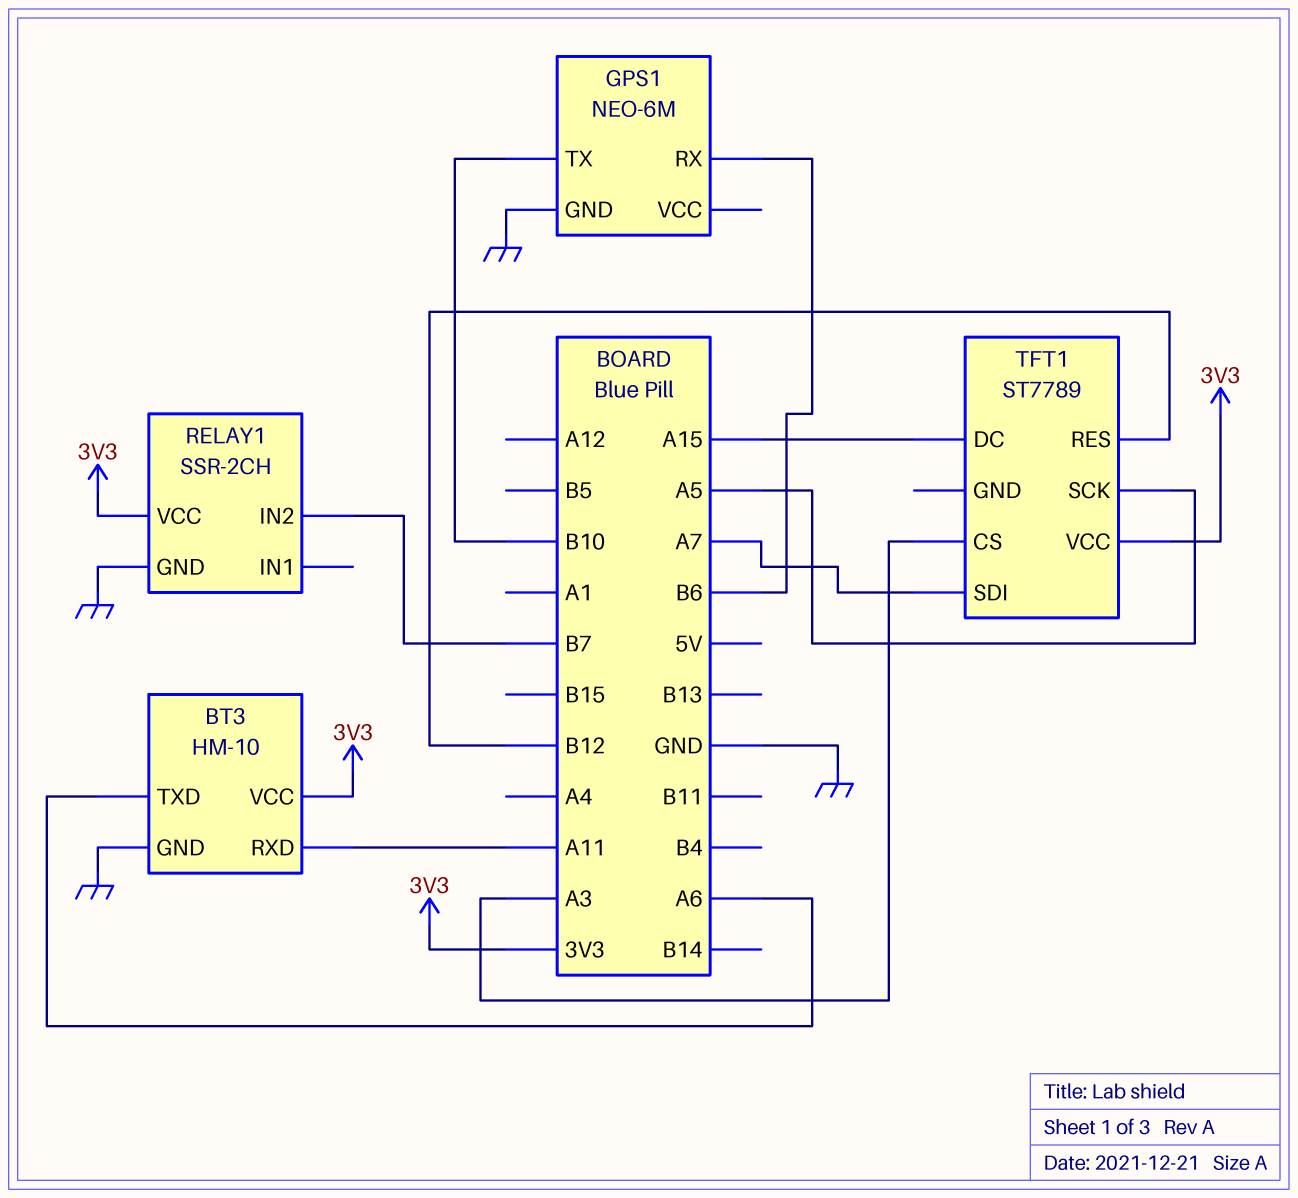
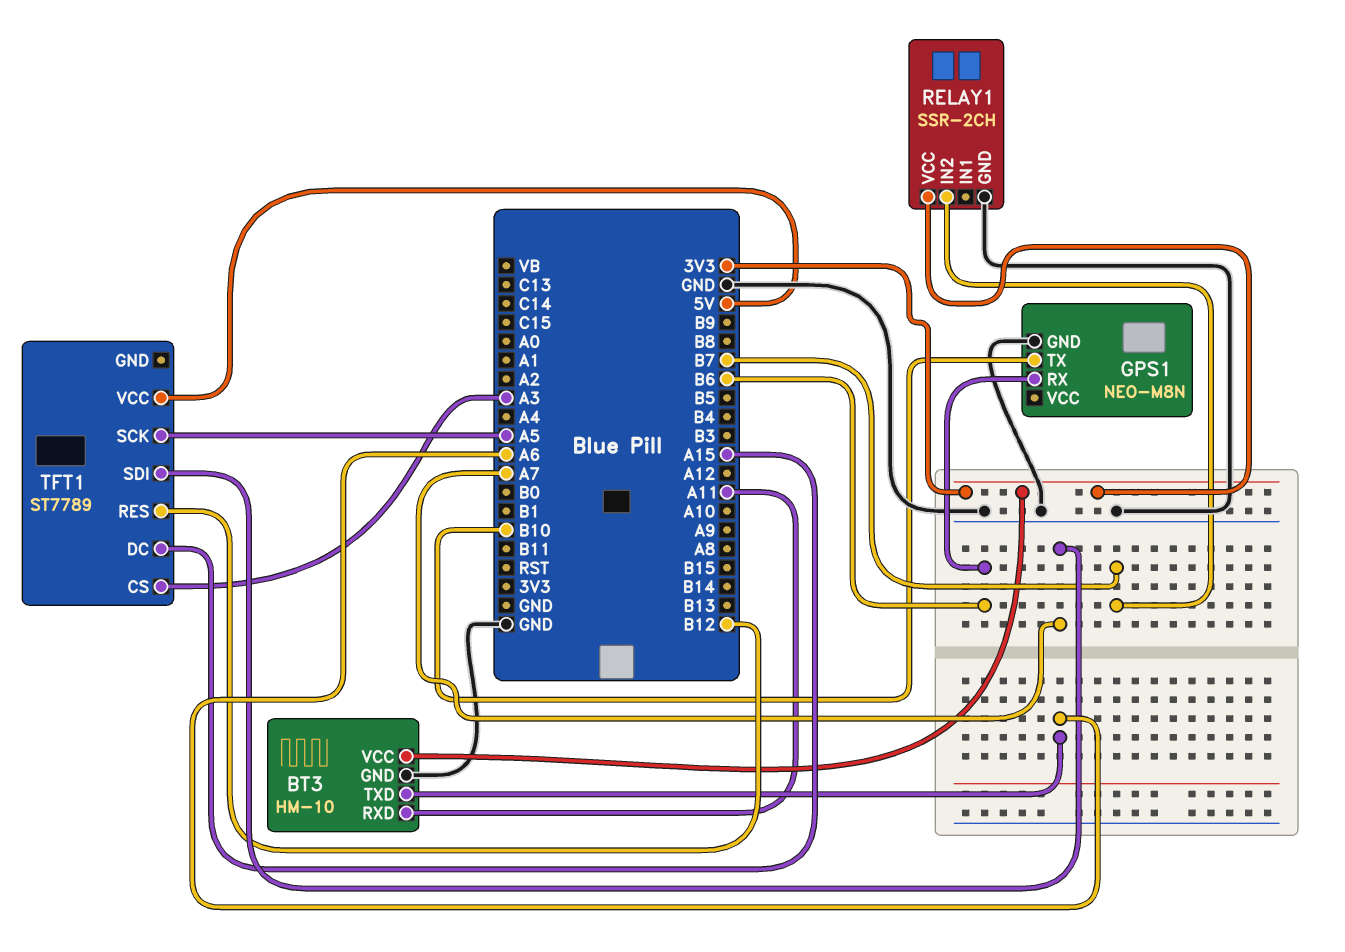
GPS1: NEO-6M -> NEO-M8N
TFT1 pin VCC: 3V3 -> 5V

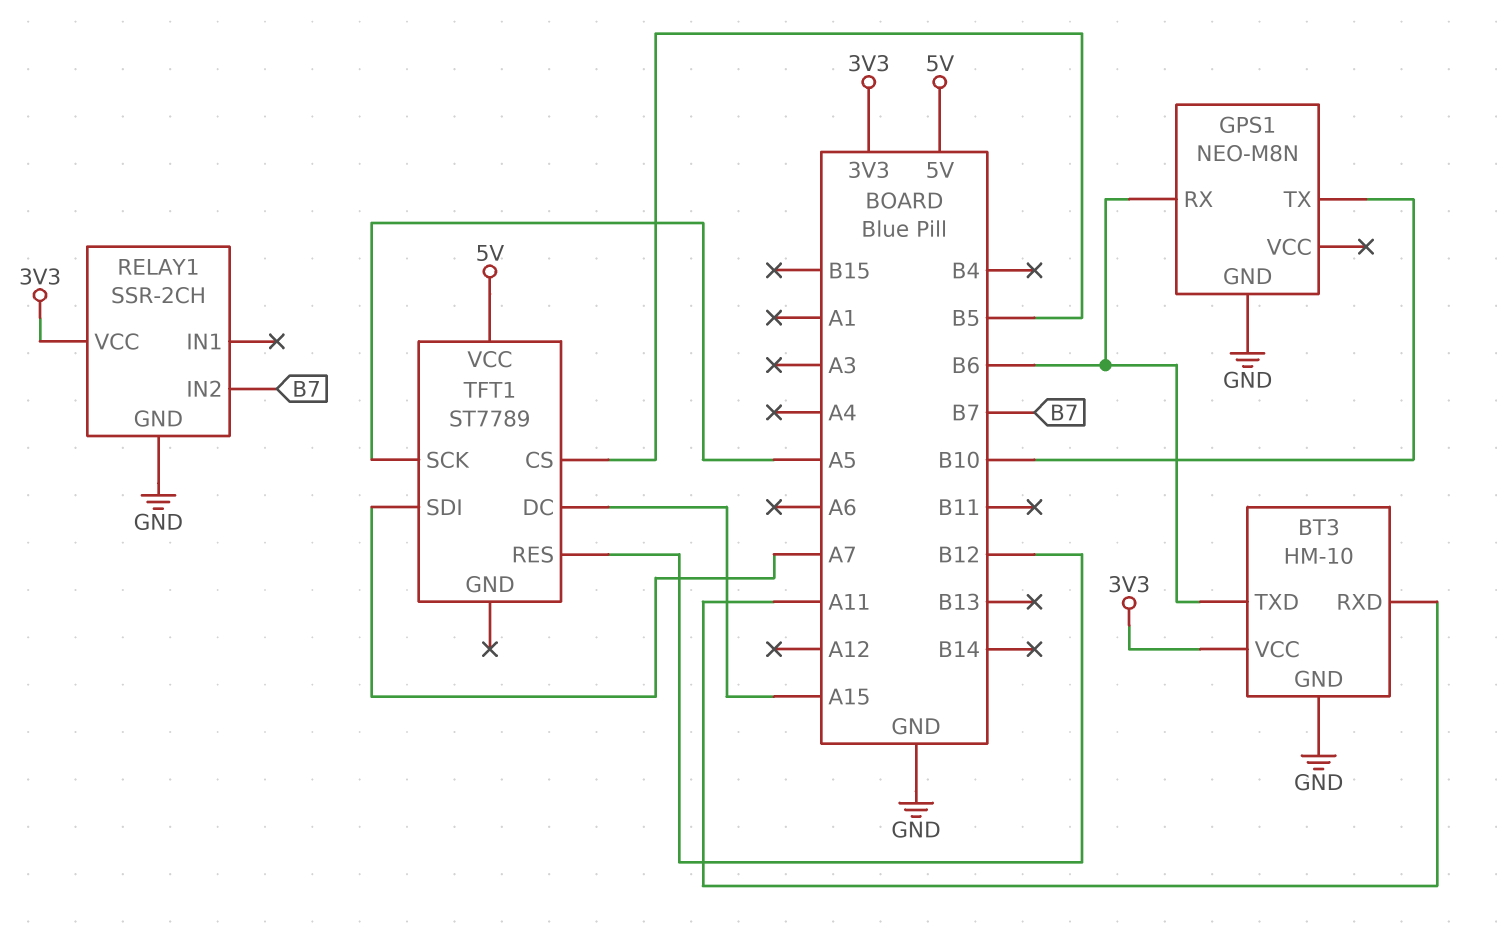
BT3 pin TXD: A6 -> B6
TFT1 pin CS: A3 -> B5

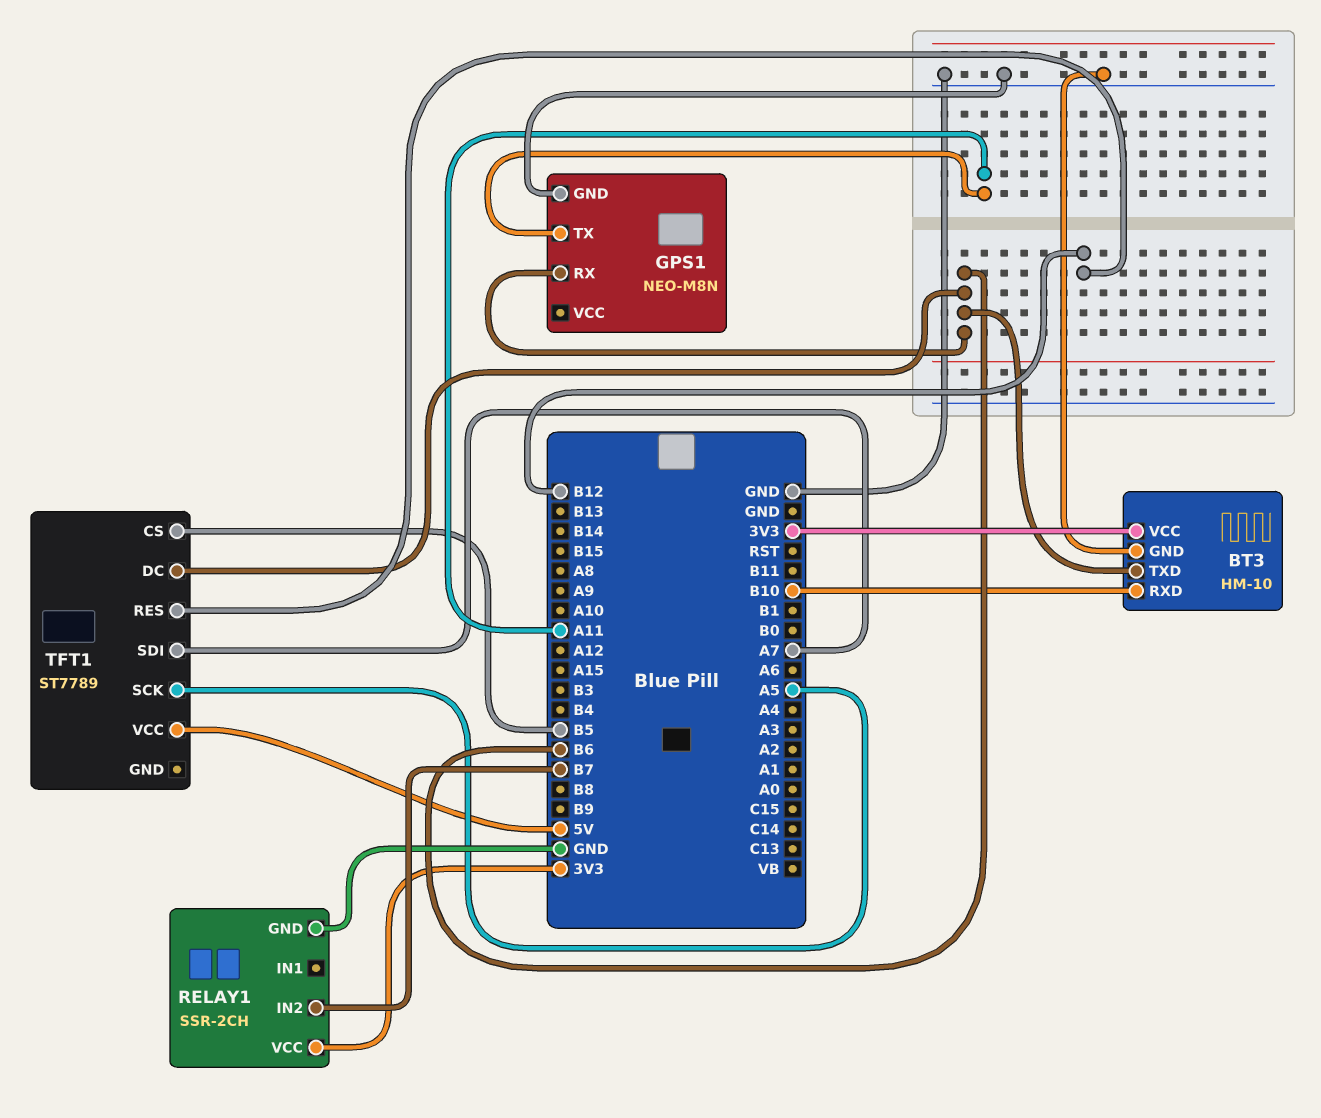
BT3 pin RXD: A11 -> B10
GPS1 pin TX: B10 -> A11
TFT1 pin DC: A15 -> B6

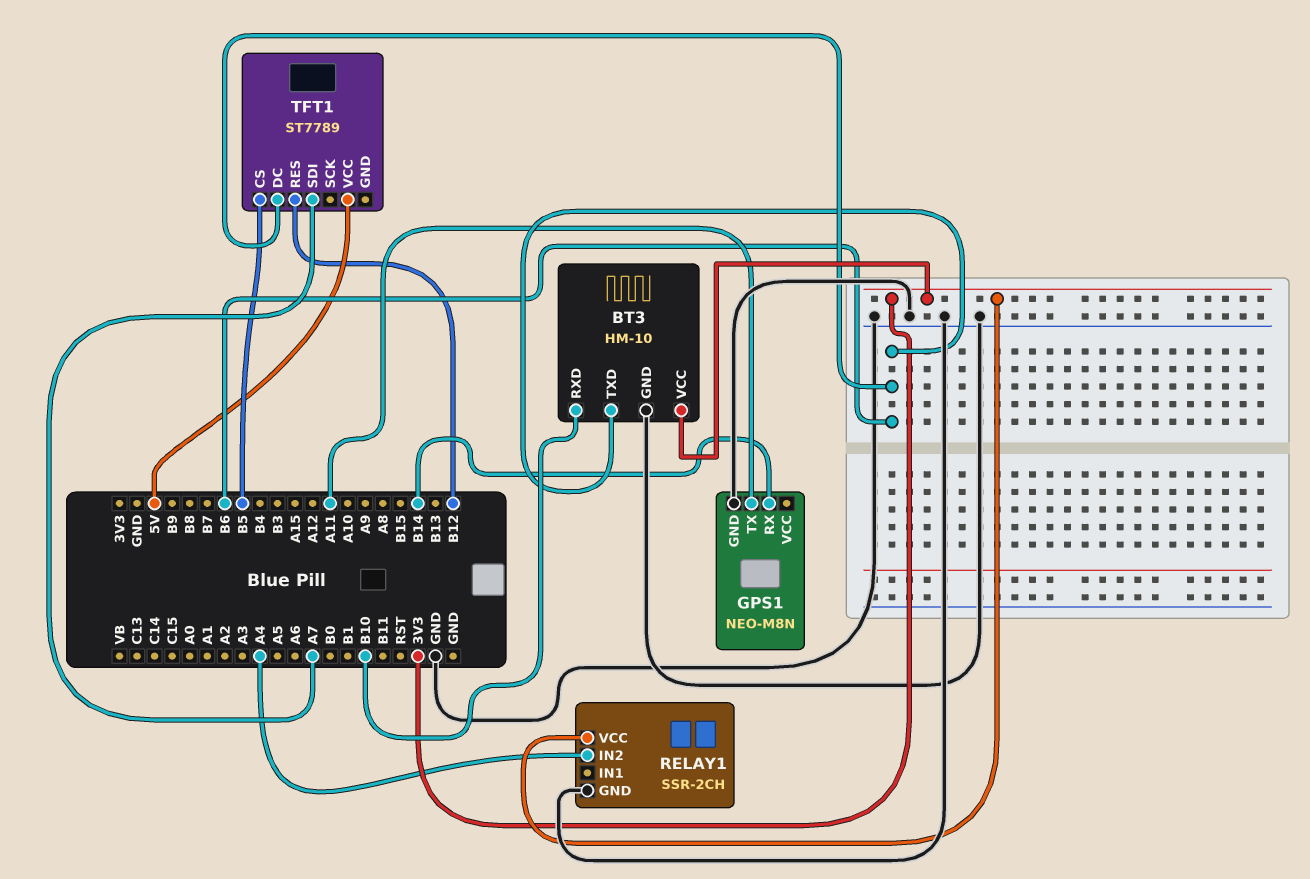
GPS1 pin RX: B6 -> B14
RELAY1 pin IN2: B7 -> A4
TFT1 pin SCK: A5 -> none

